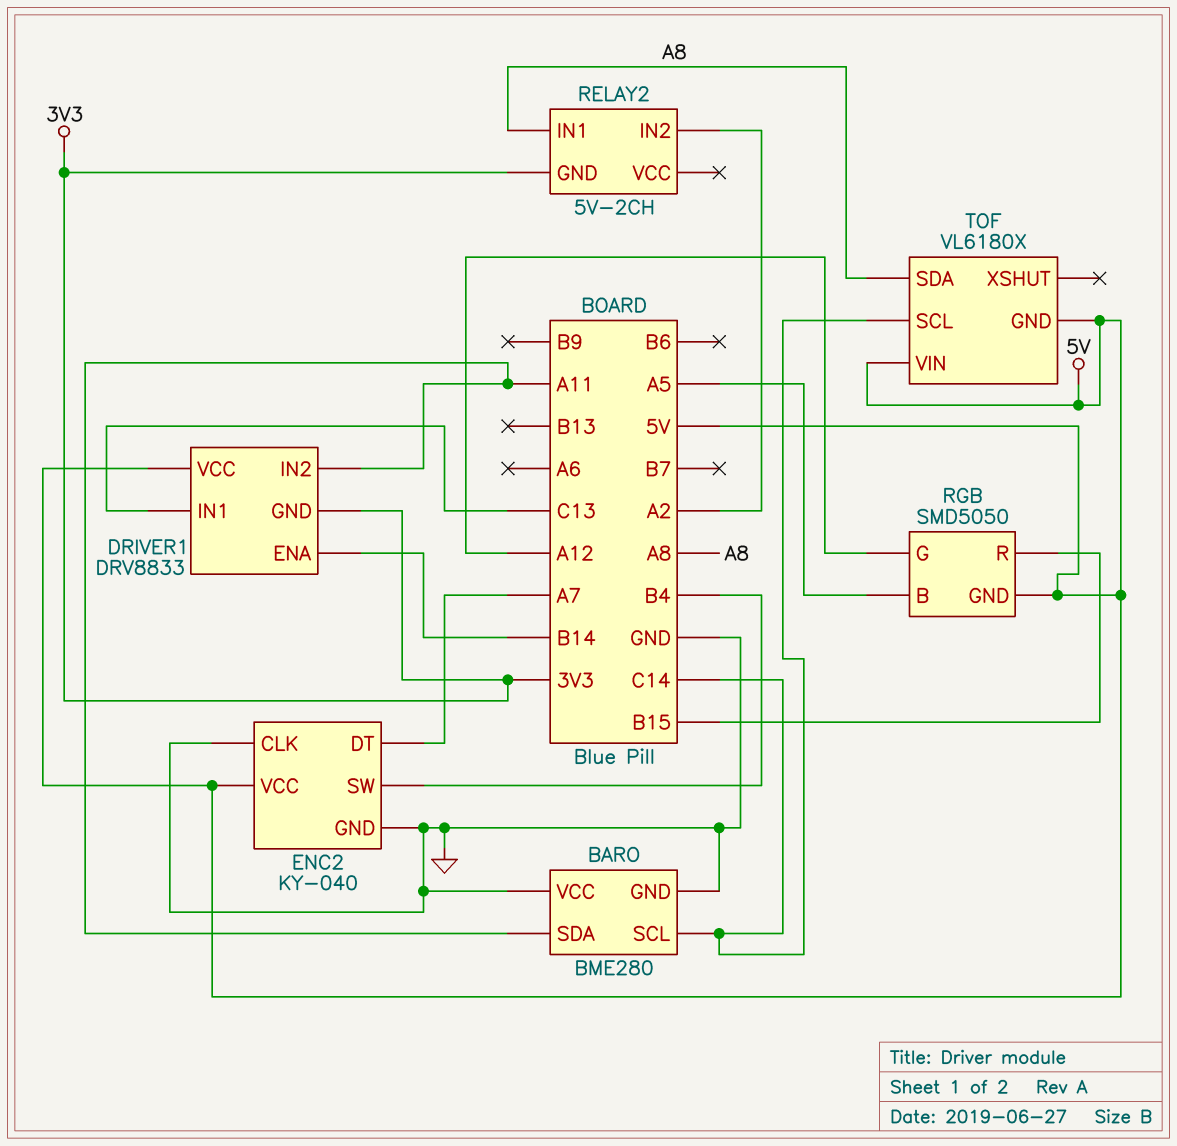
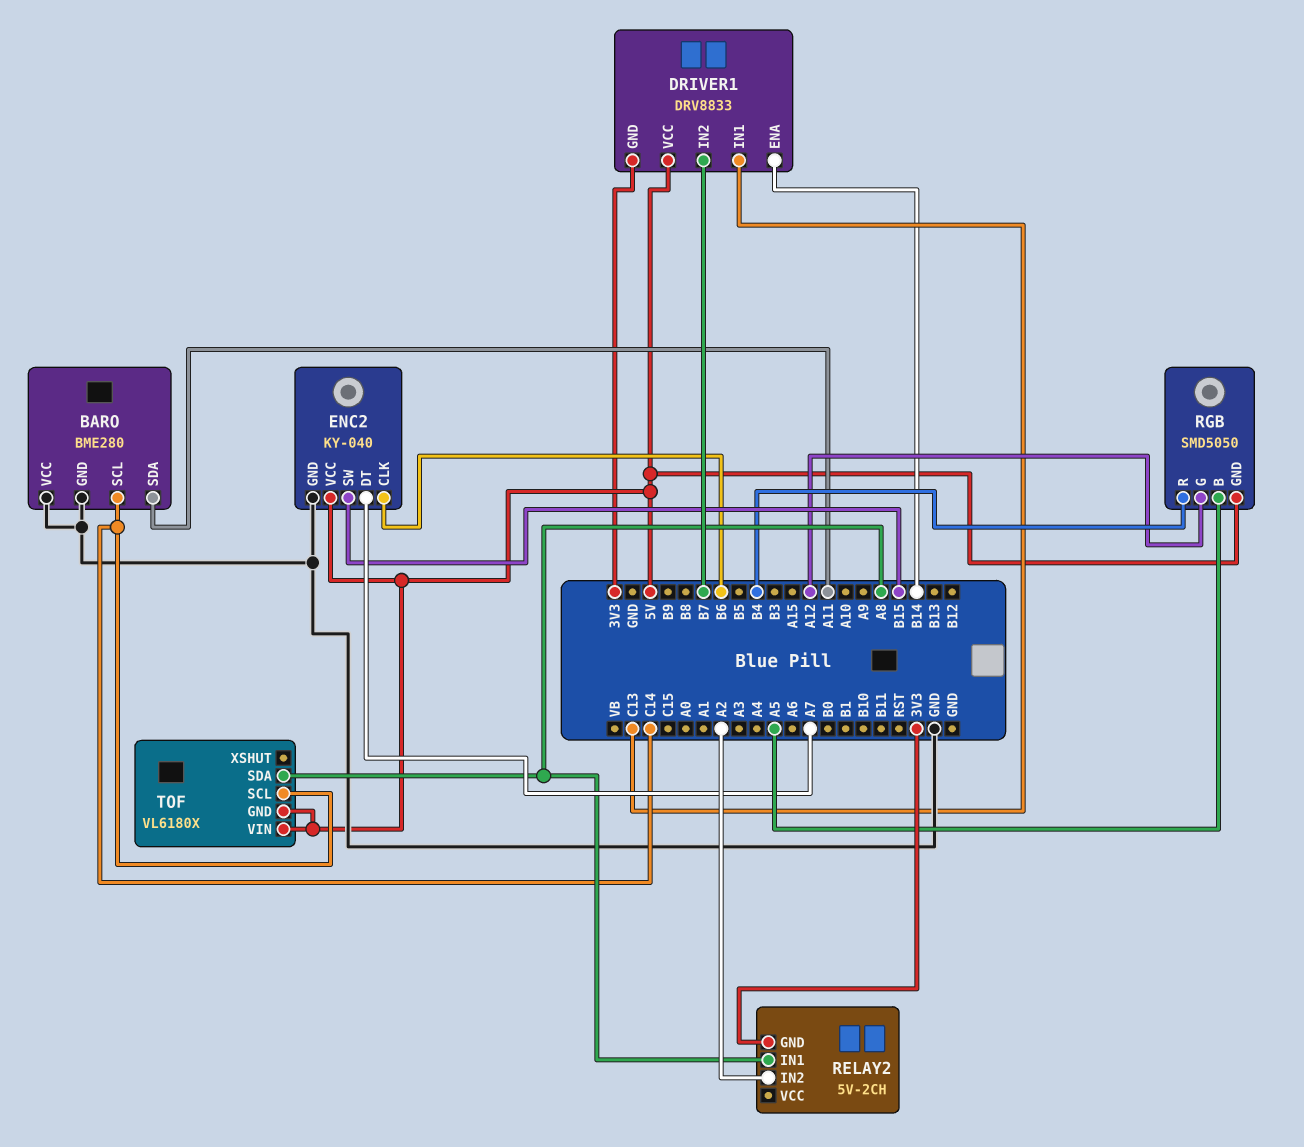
DRIVER1 pin IN2: A11 -> B7
ENC2 pin CLK: GND -> B6
ENC2 pin SW: B4 -> B15
RGB pin R: B15 -> B4

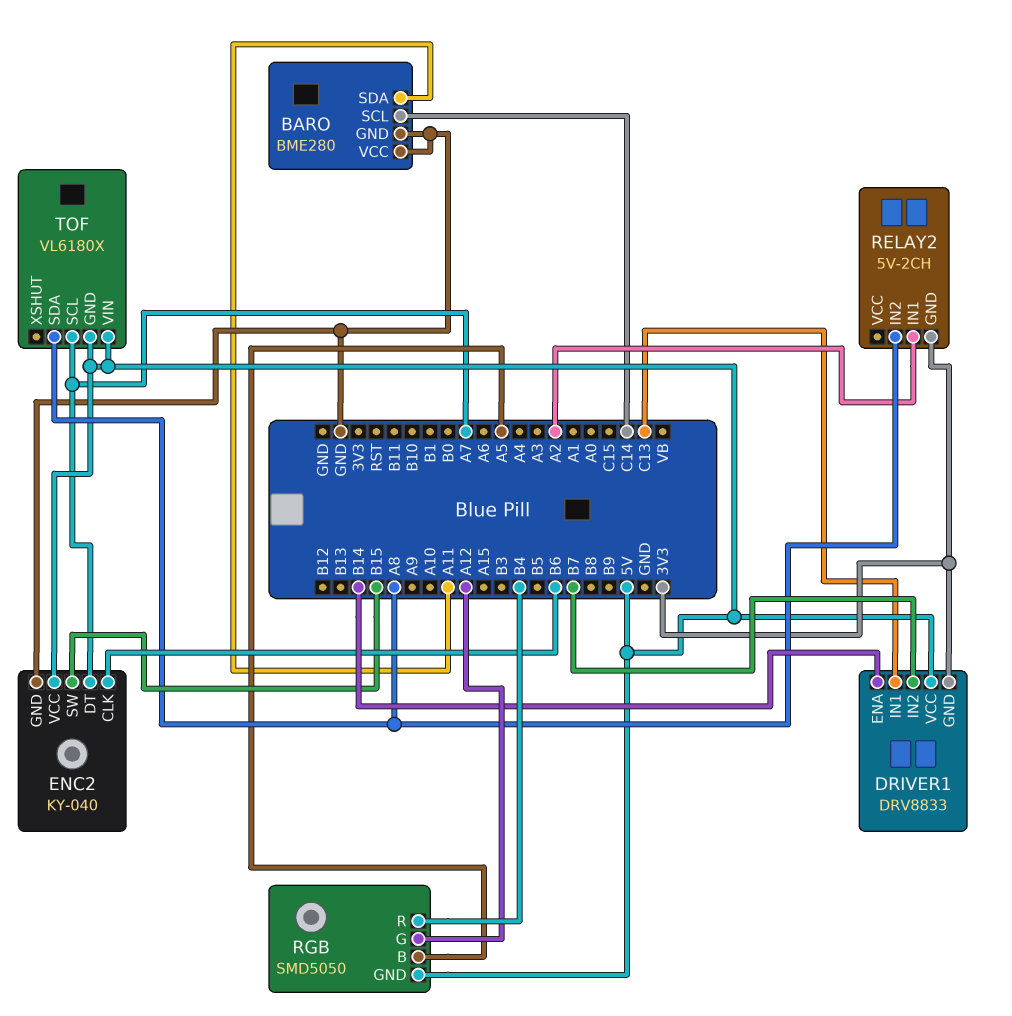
RELAY2 pin IN1: A8 -> A2
RELAY2 pin IN2: A2 -> A8
TOF pin SCL: C14 -> A7

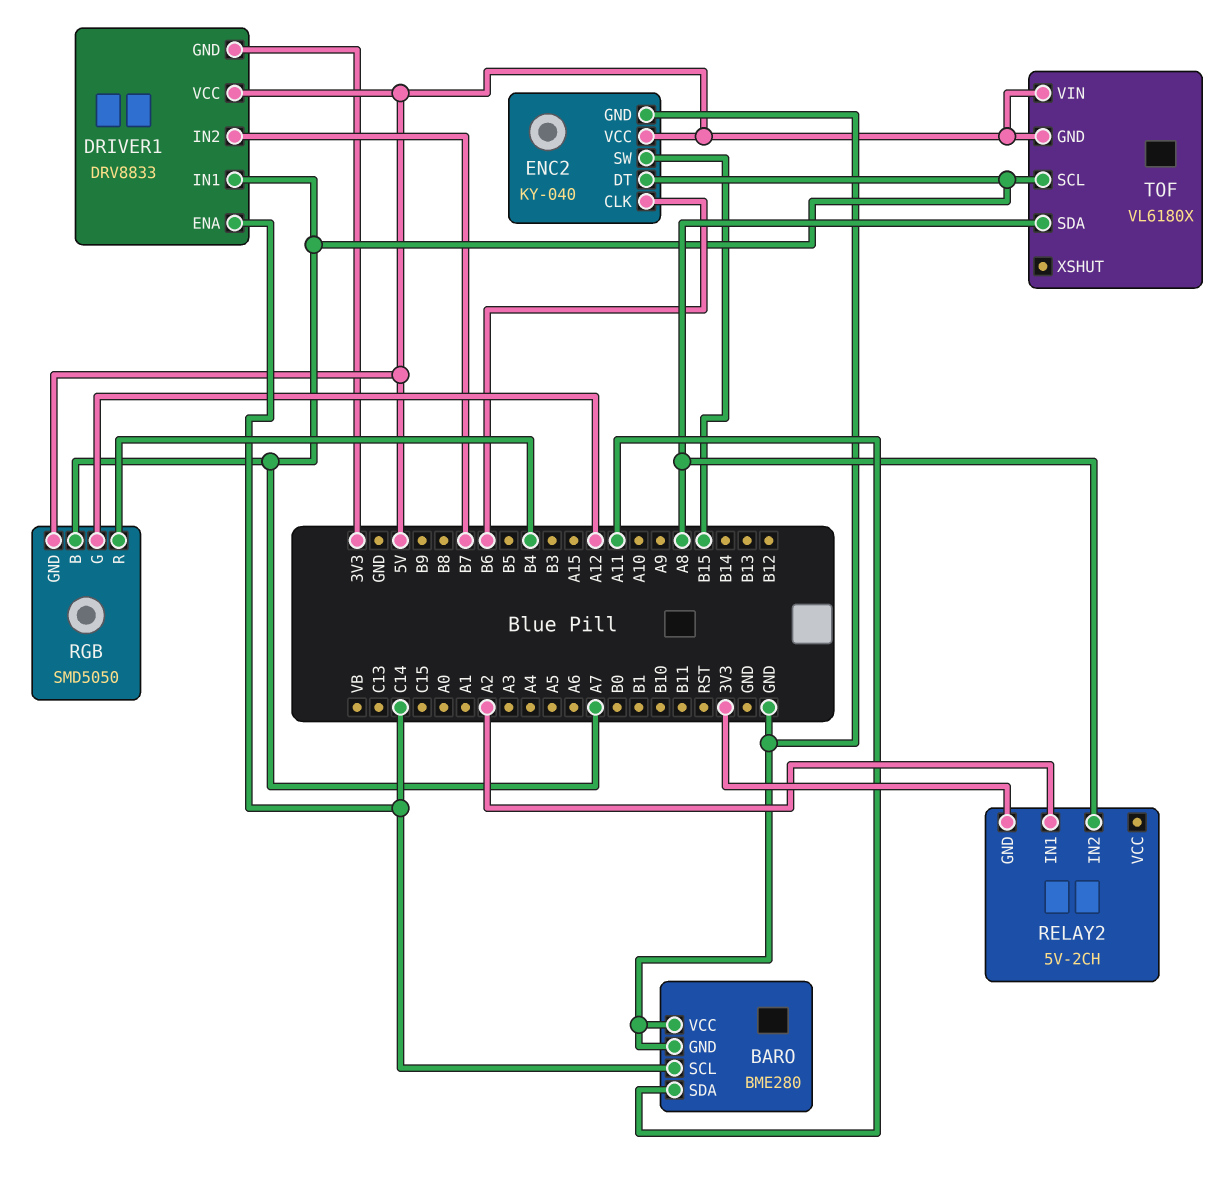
DRIVER1 pin ENA: B14 -> C14
DRIVER1 pin IN1: C13 -> A7
RGB pin B: A5 -> A7

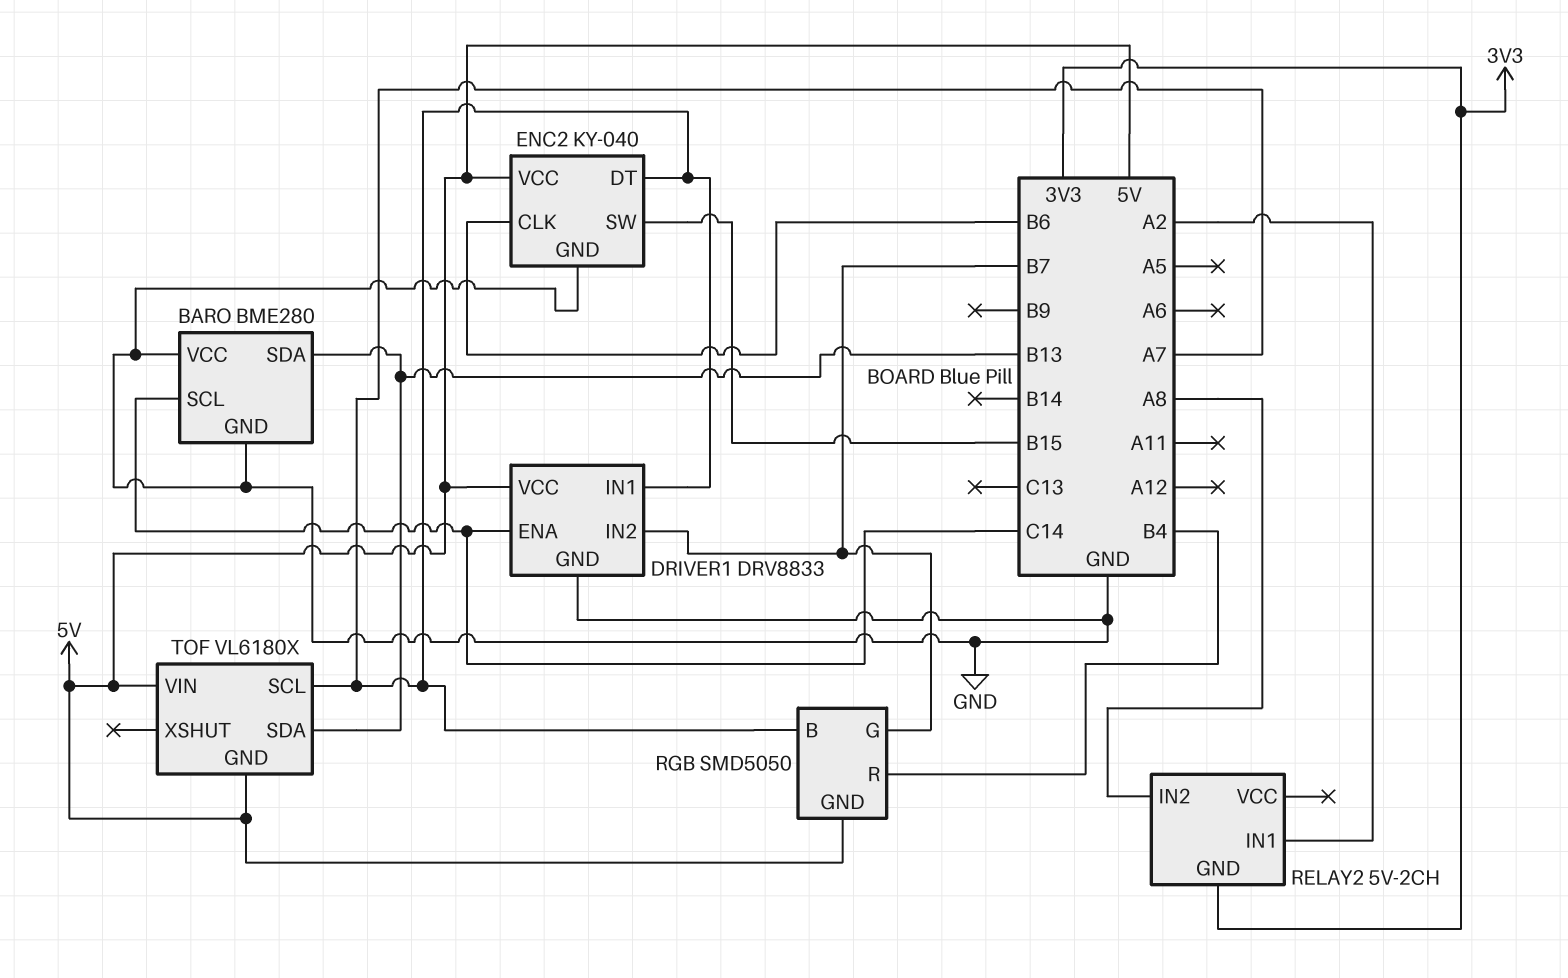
BARO pin SDA: A11 -> B13
DRIVER1 pin GND: 3V3 -> GND
RGB pin G: A12 -> B7
TOF pin SDA: A8 -> B13

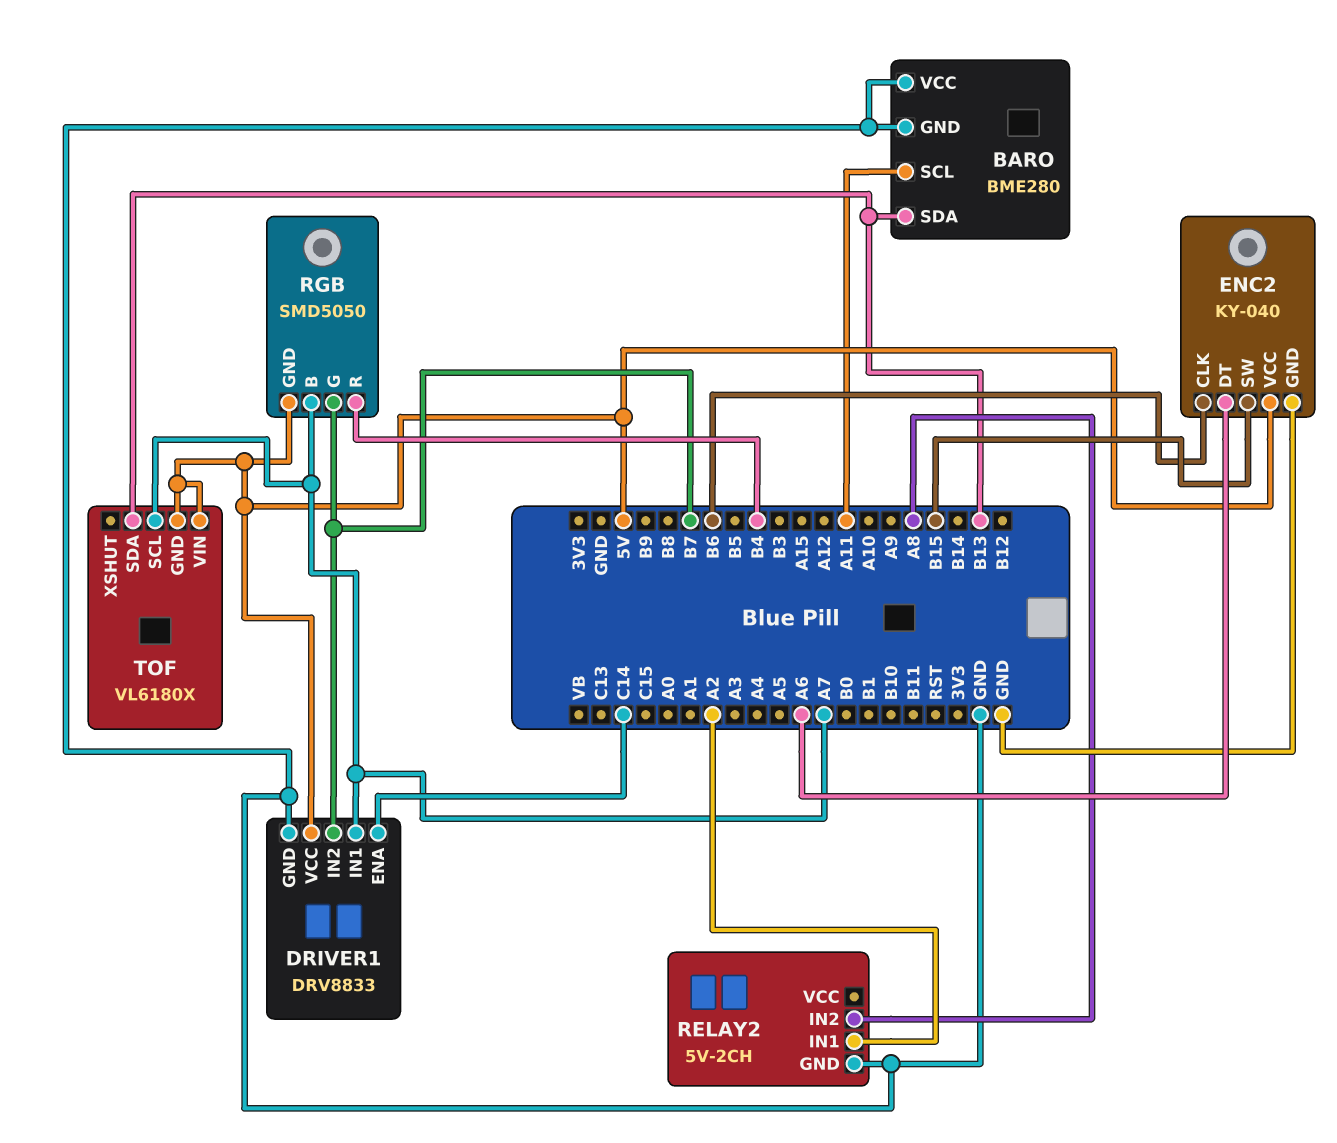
BARO pin SCL: C14 -> A11
ENC2 pin DT: A7 -> A6
RELAY2 pin GND: 3V3 -> GND

